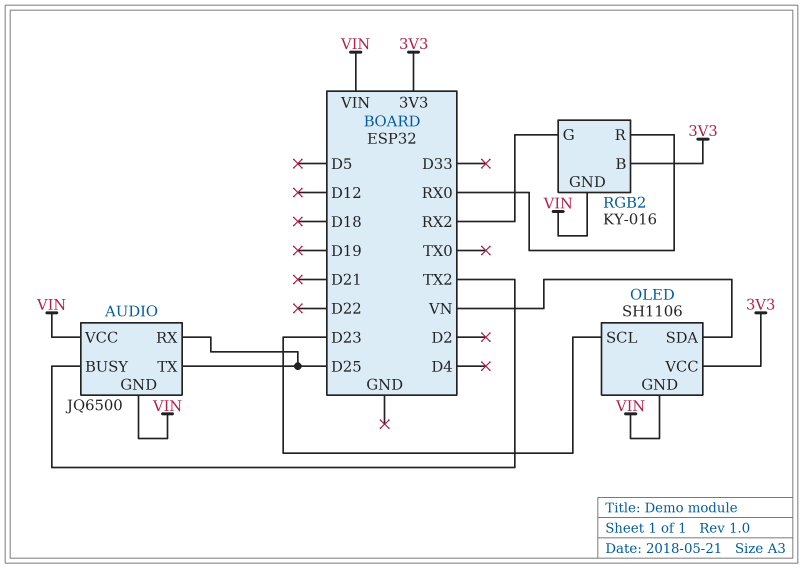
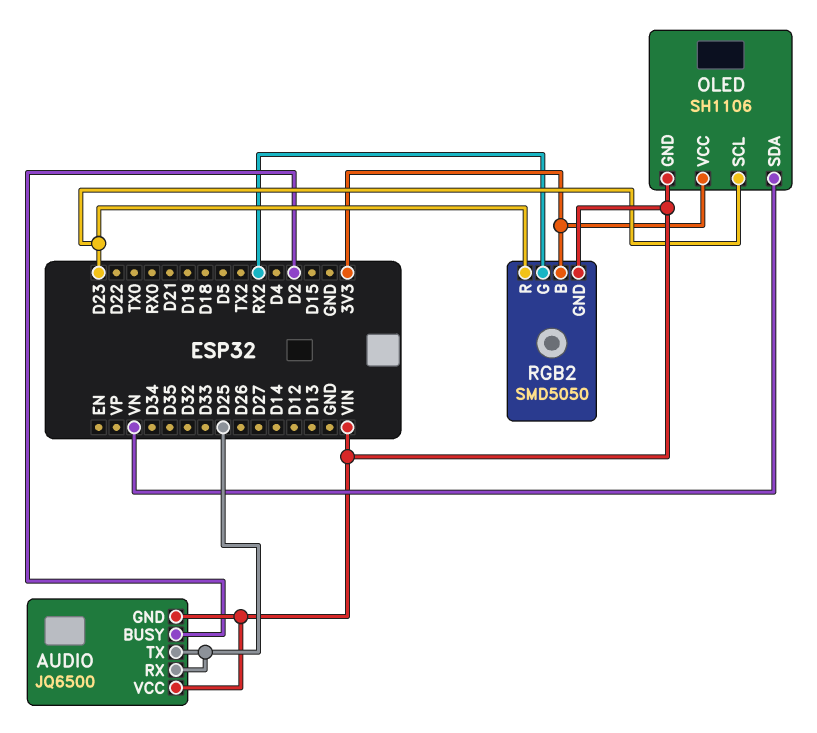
AUDIO pin BUSY: TX2 -> D2
RGB2: KY-016 -> SMD5050
RGB2 pin R: RX0 -> D23

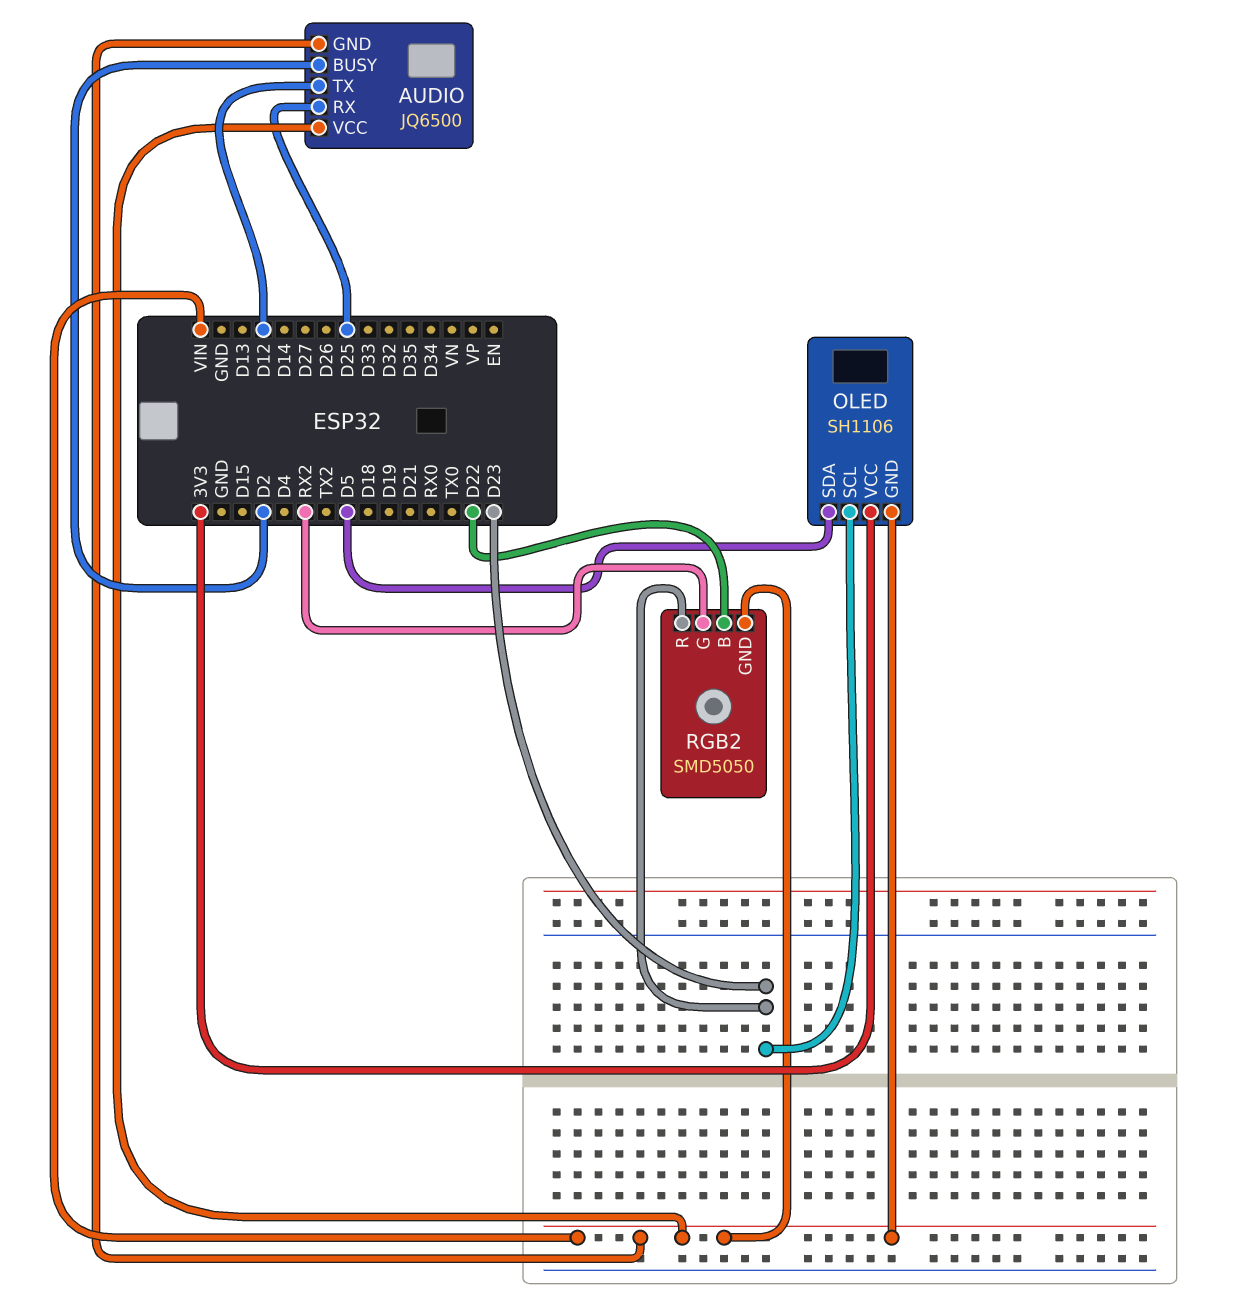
AUDIO pin TX: D25 -> D12
OLED pin SDA: VN -> D5
RGB2 pin B: 3V3 -> D22

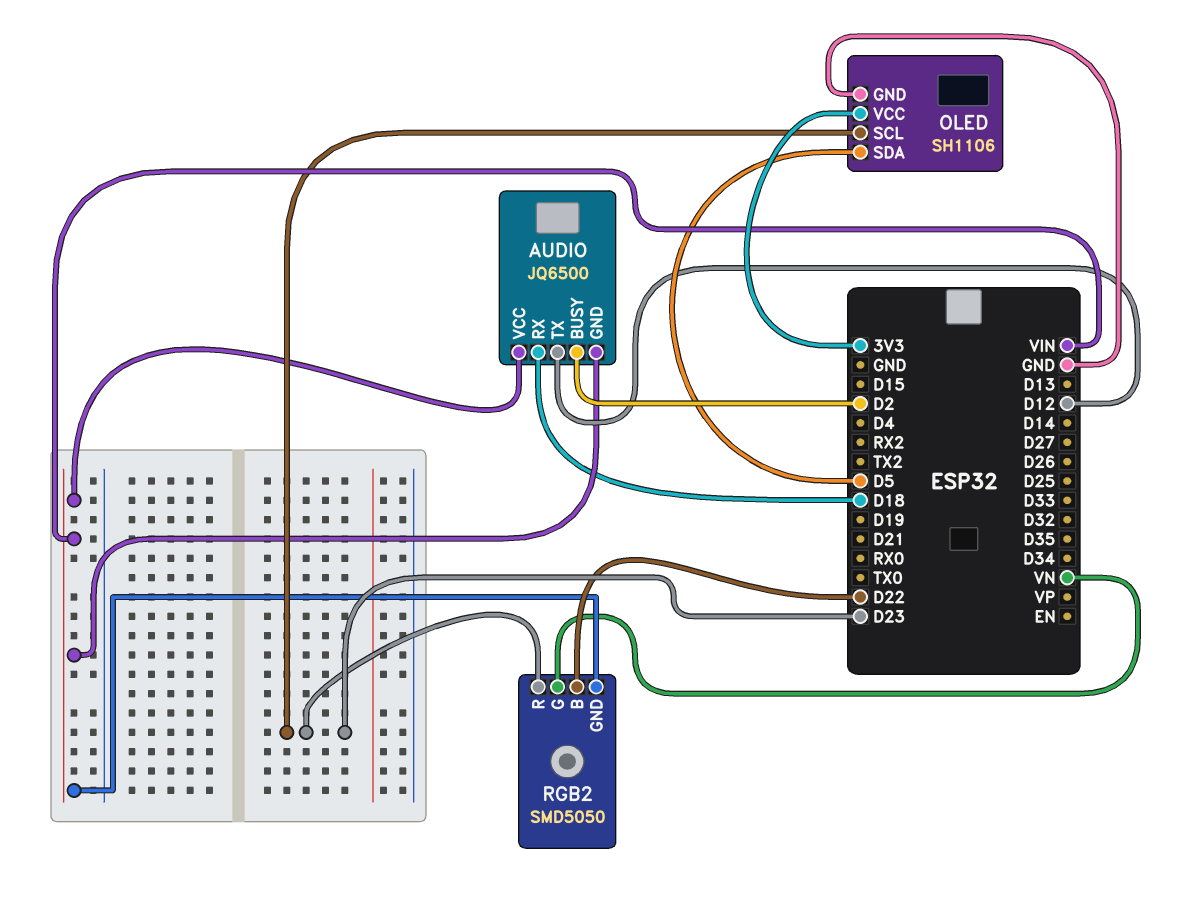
AUDIO pin RX: D25 -> D18
OLED pin GND: VIN -> GND
RGB2 pin G: RX2 -> VN

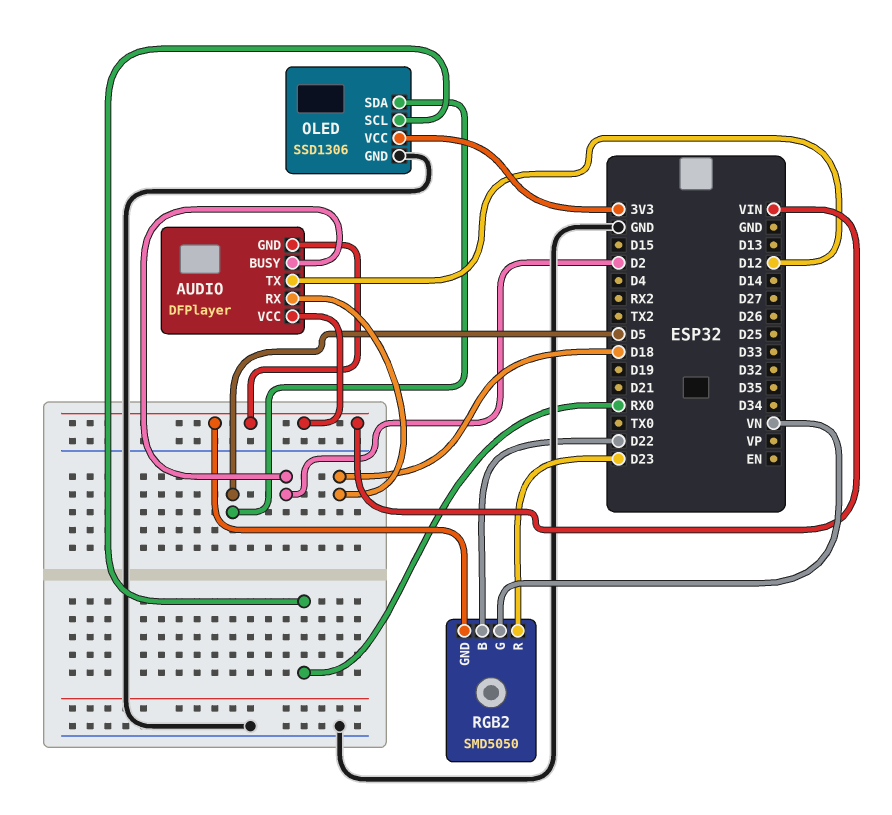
AUDIO: JQ6500 -> DFPlayer
OLED: SH1106 -> SSD1306
OLED pin SCL: D23 -> RX0

